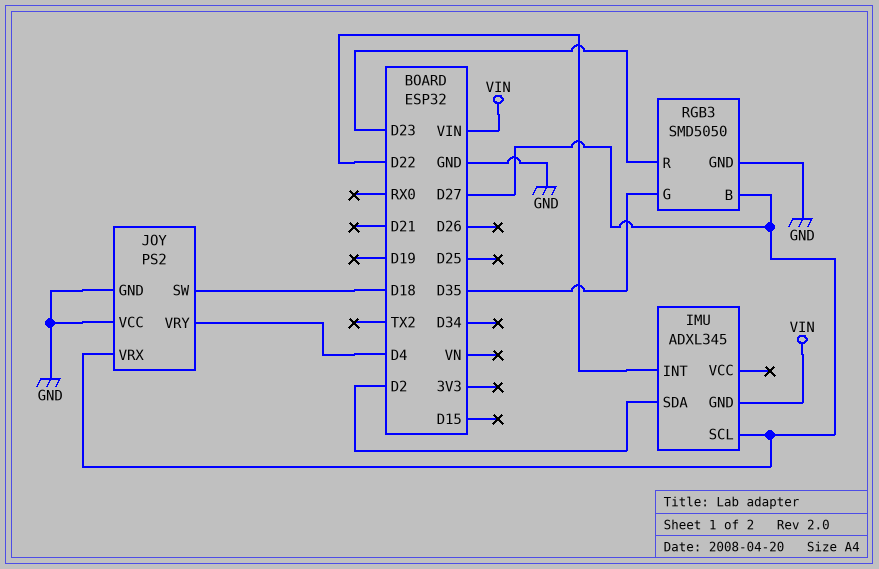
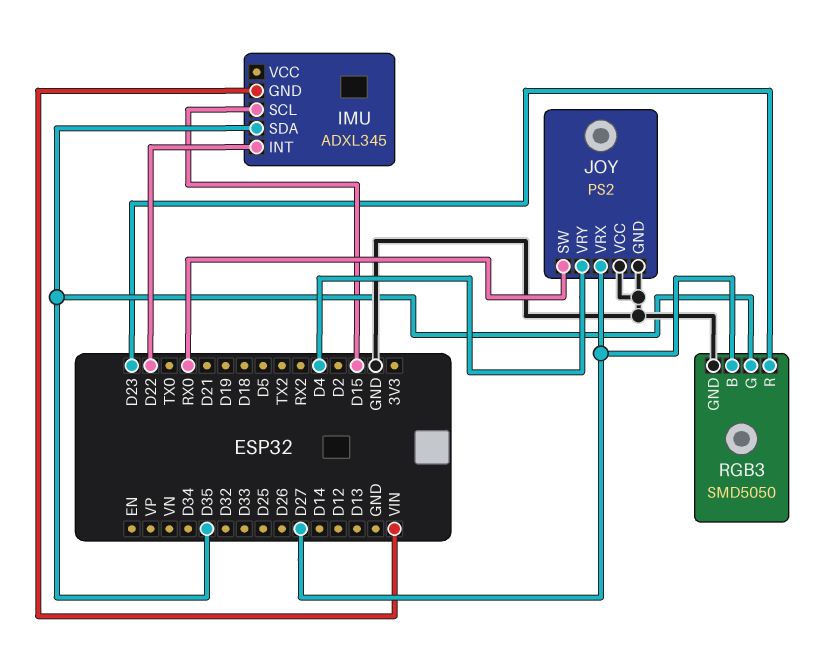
IMU pin SCL: D27 -> D15
IMU pin SDA: D2 -> D35
JOY pin SW: D18 -> RX0

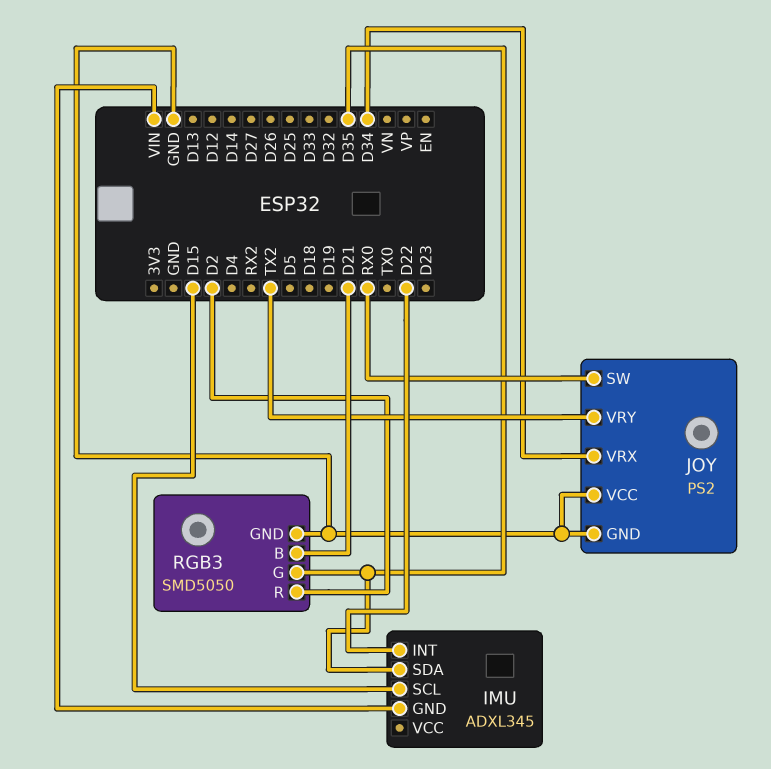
JOY pin VRX: D27 -> D34
JOY pin VRY: D4 -> TX2
RGB3 pin B: D27 -> D21
RGB3 pin R: D23 -> D2

